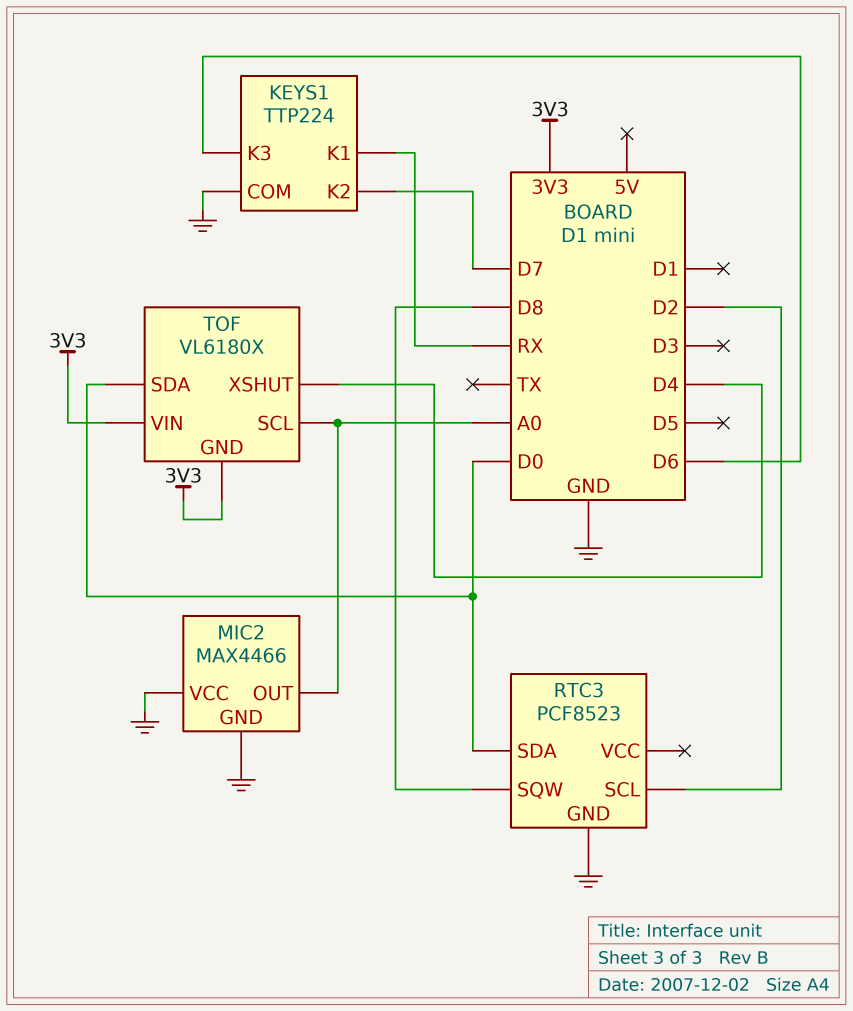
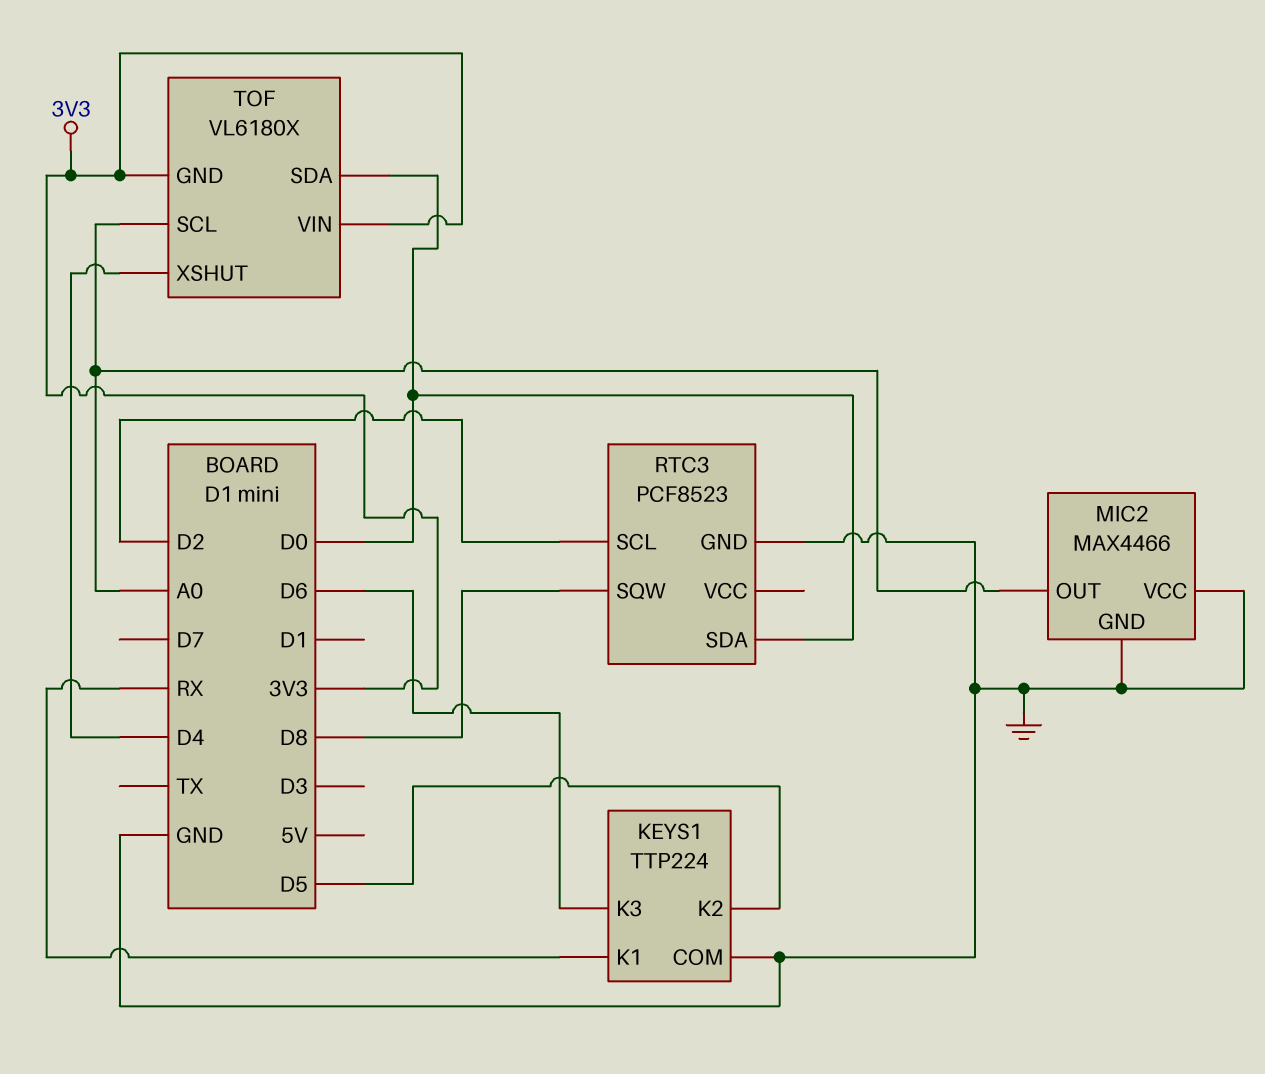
KEYS1 pin K2: D7 -> D5

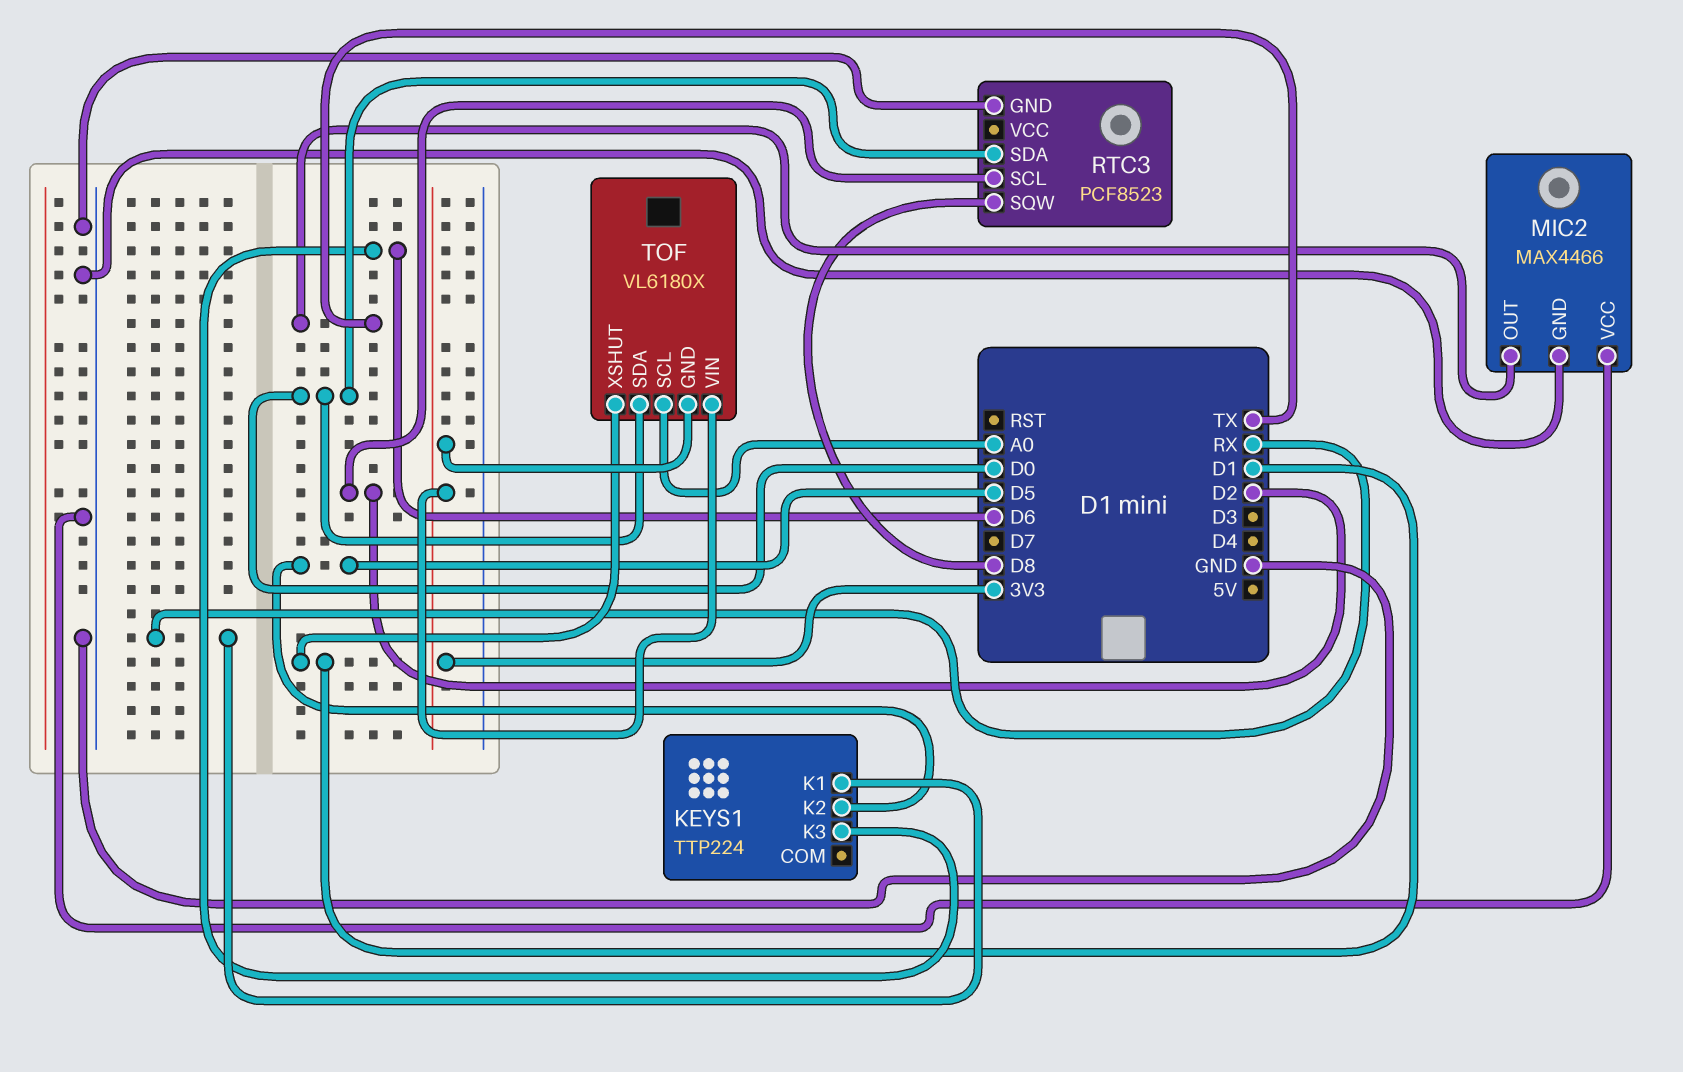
KEYS1 pin COM: GND -> none
MIC2 pin OUT: A0 -> TX
TOF pin XSHUT: D4 -> D1

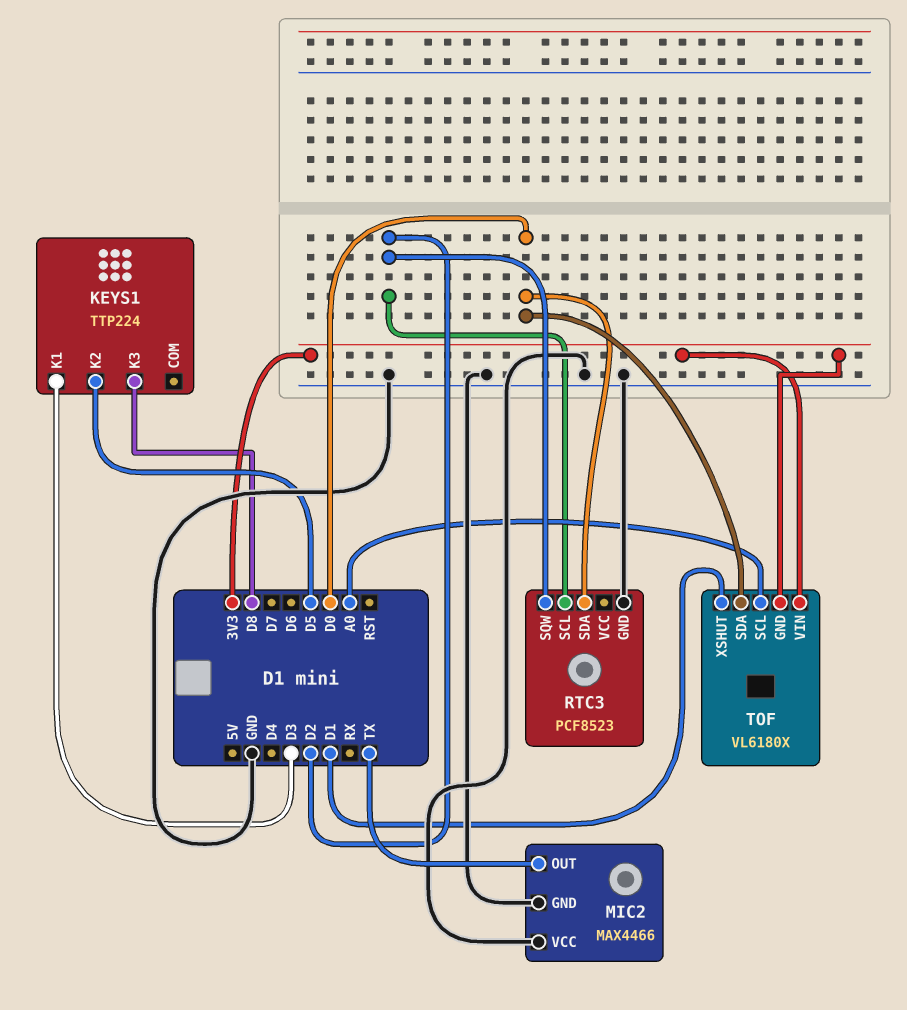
KEYS1 pin K1: RX -> D3
KEYS1 pin K3: D6 -> D8
RTC3 pin SQW: D8 -> D2

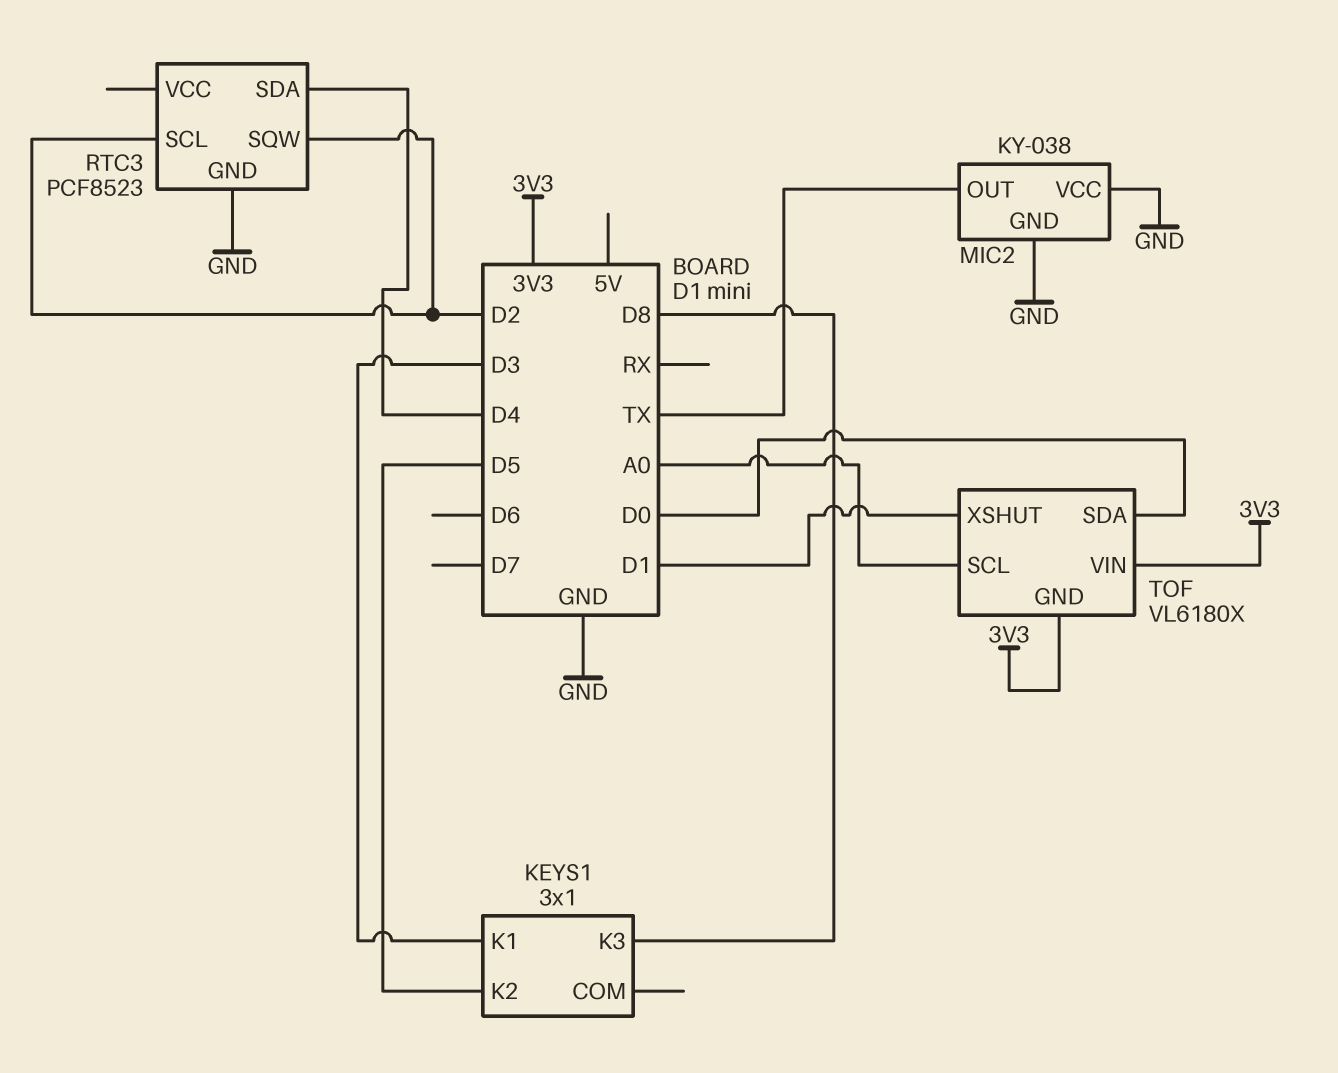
KEYS1: TTP224 -> 3x1
MIC2: MAX4466 -> KY-038
RTC3 pin SDA: D0 -> D4

